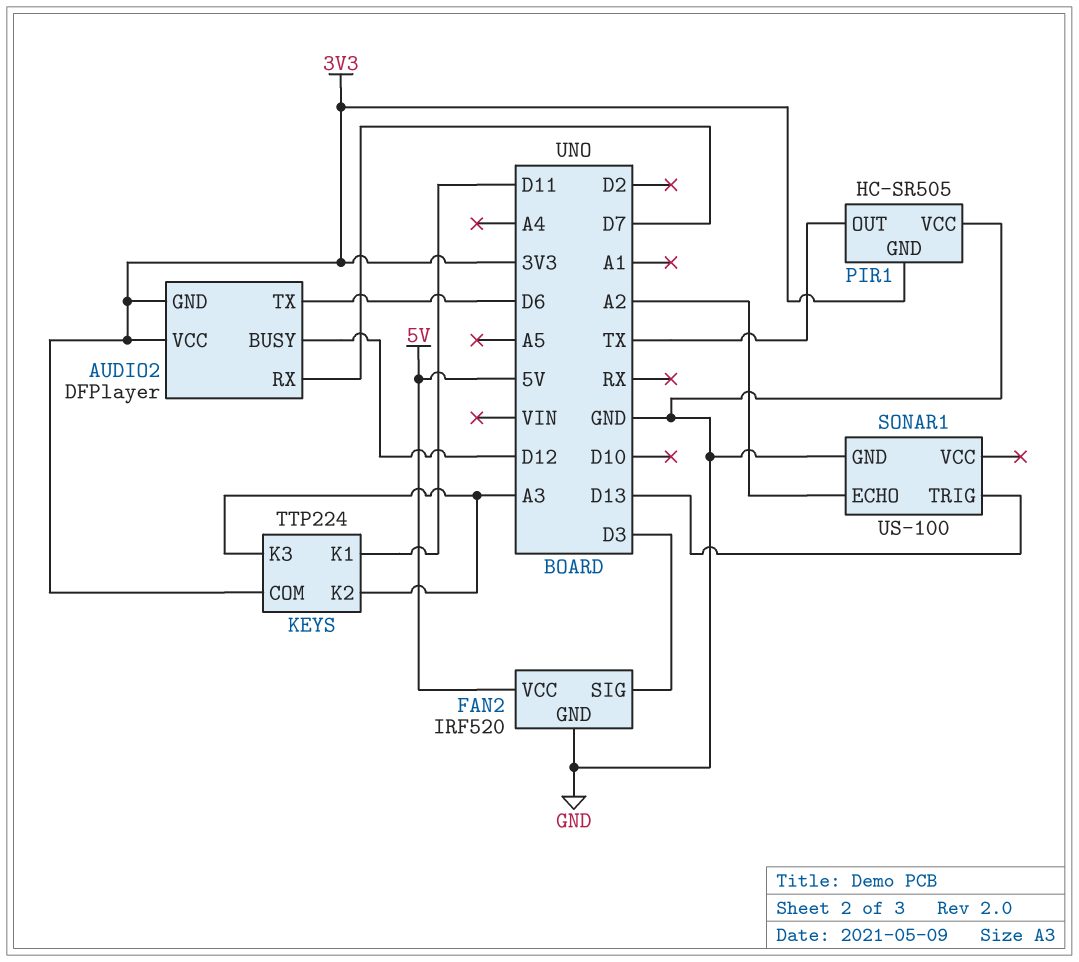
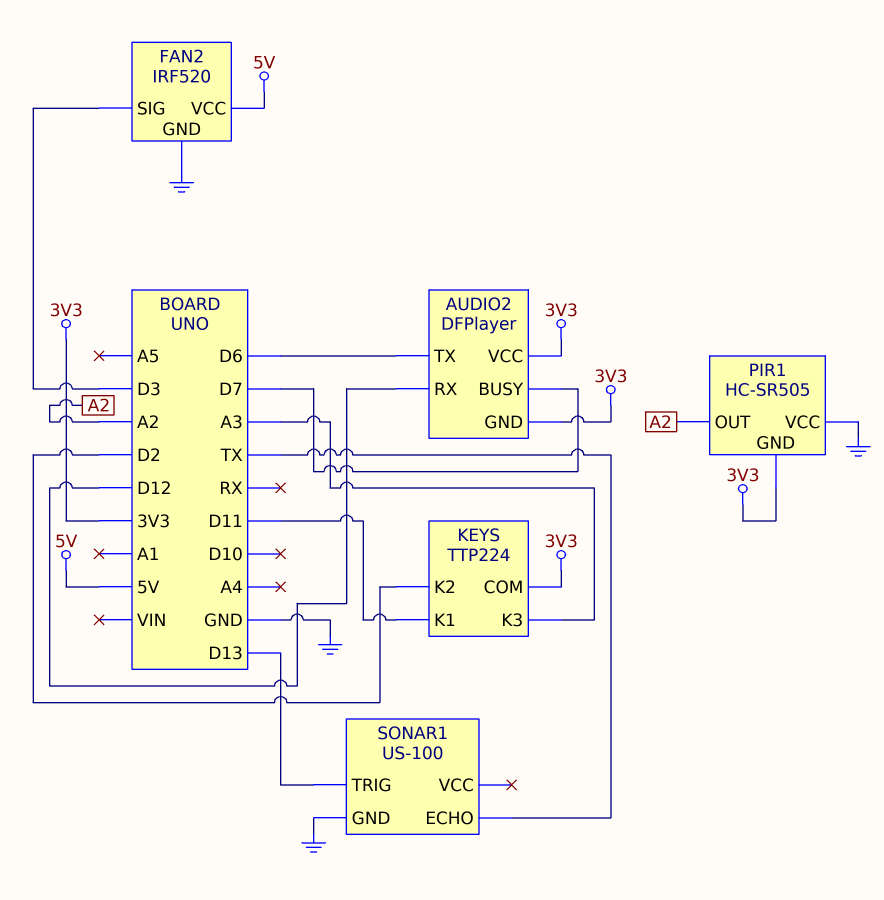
AUDIO2 pin BUSY: D12 -> D7
AUDIO2 pin RX: D7 -> D12
KEYS pin K2: A3 -> D2
PIR1 pin OUT: TX -> A2
SONAR1 pin ECHO: A2 -> TX

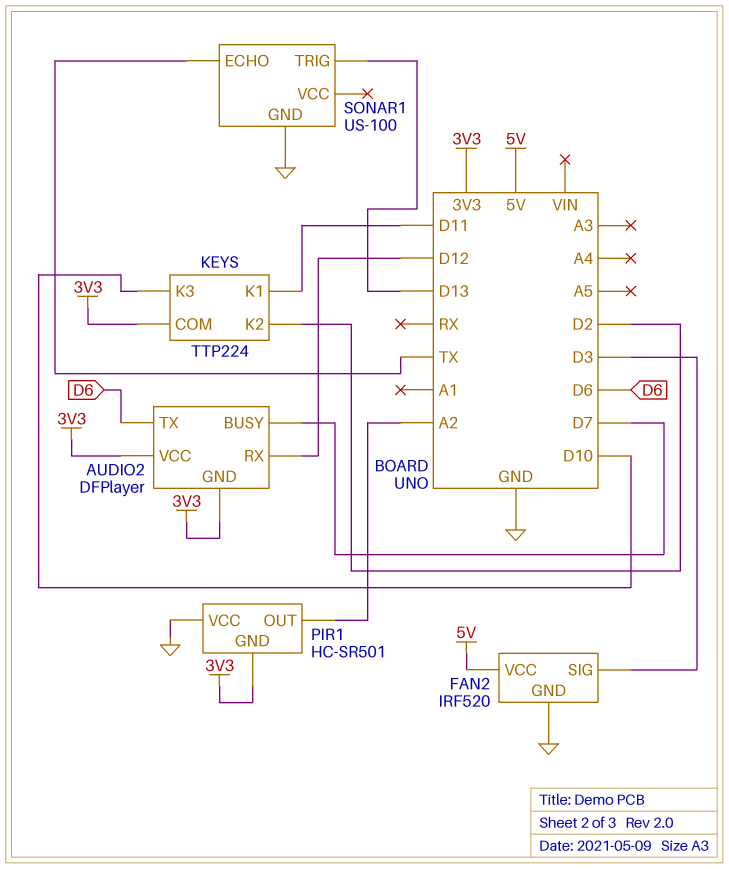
KEYS pin K3: A3 -> D10
PIR1: HC-SR505 -> HC-SR501

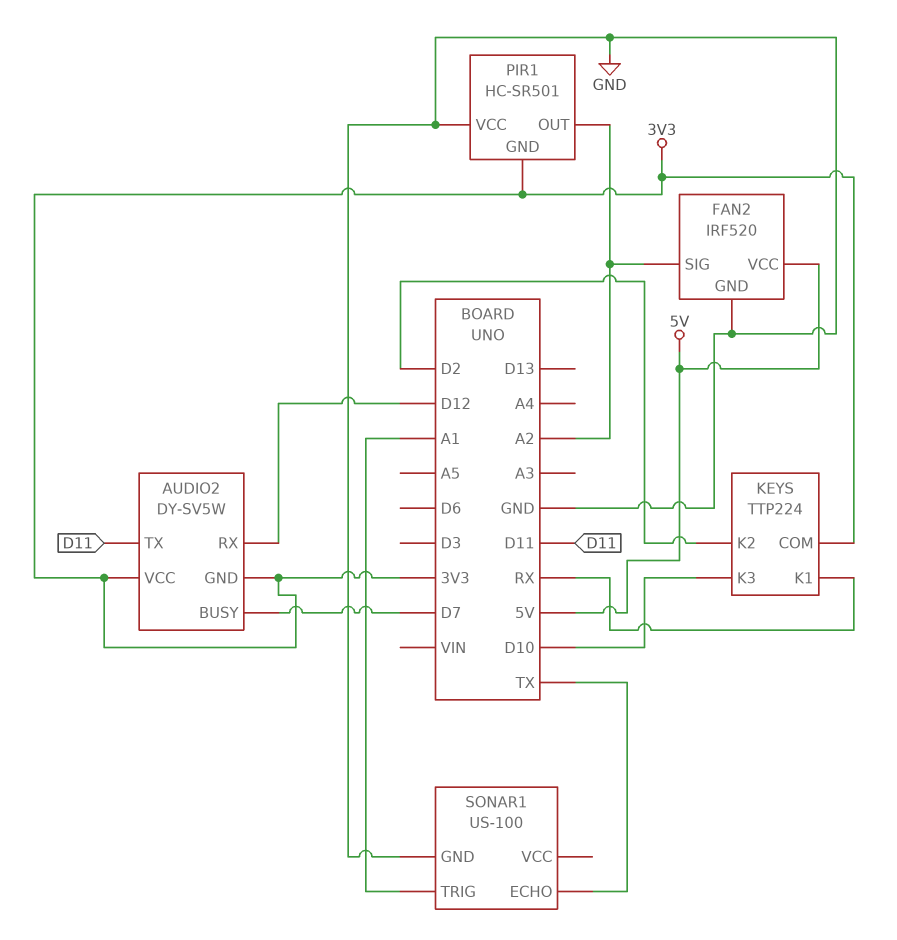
AUDIO2: DFPlayer -> DY-SV5W
AUDIO2 pin TX: D6 -> D11
FAN2 pin SIG: D3 -> A2
KEYS pin K1: D11 -> RX
SONAR1 pin TRIG: D13 -> A1

